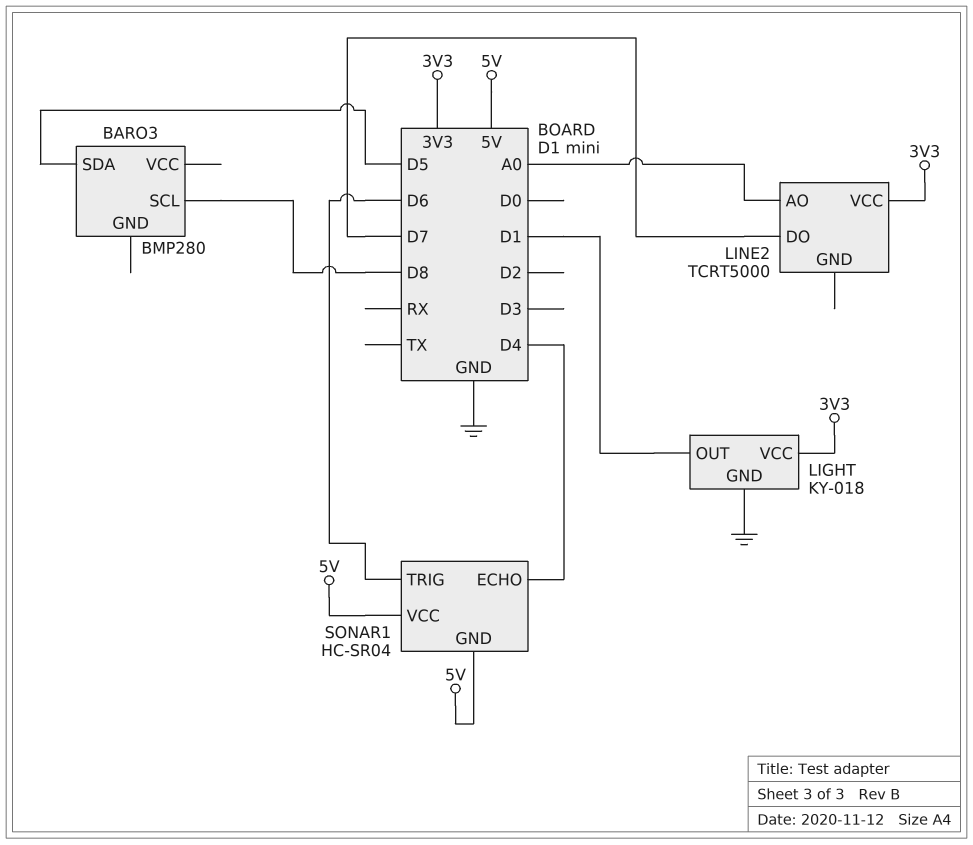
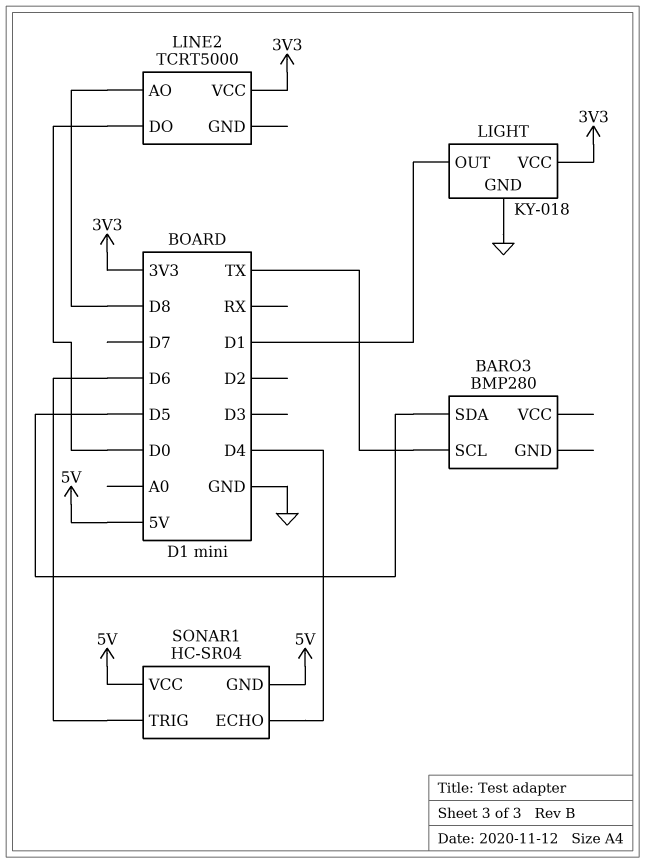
BARO3 pin SCL: D8 -> TX
LINE2 pin AO: A0 -> D8
LINE2 pin DO: D7 -> D0

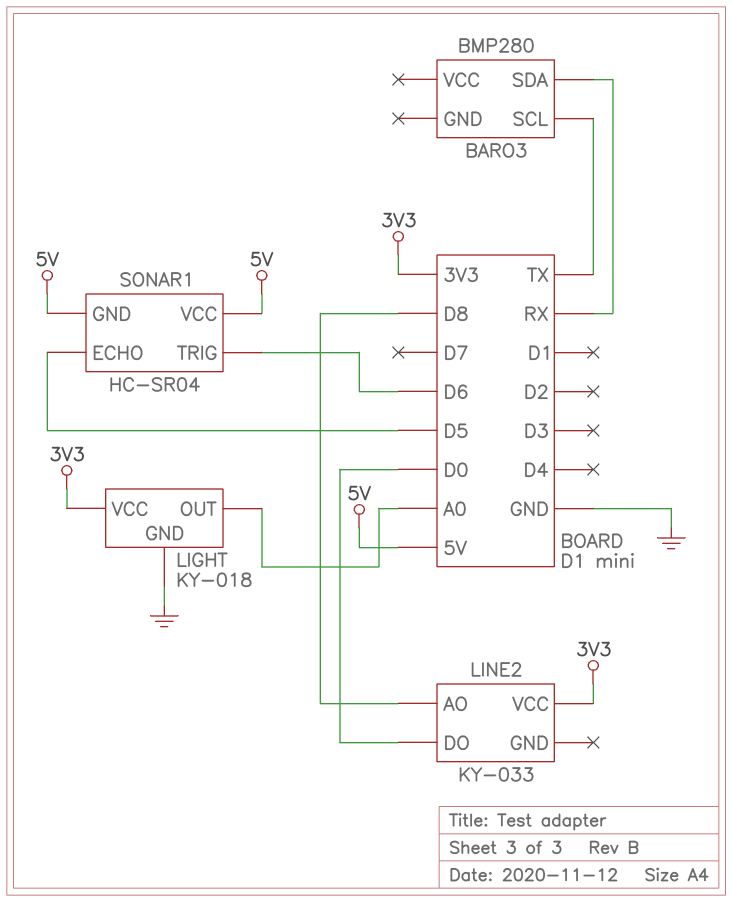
BARO3 pin SDA: D5 -> RX
LIGHT pin OUT: D1 -> A0
LINE2: TCRT5000 -> KY-033
SONAR1 pin ECHO: D4 -> D5

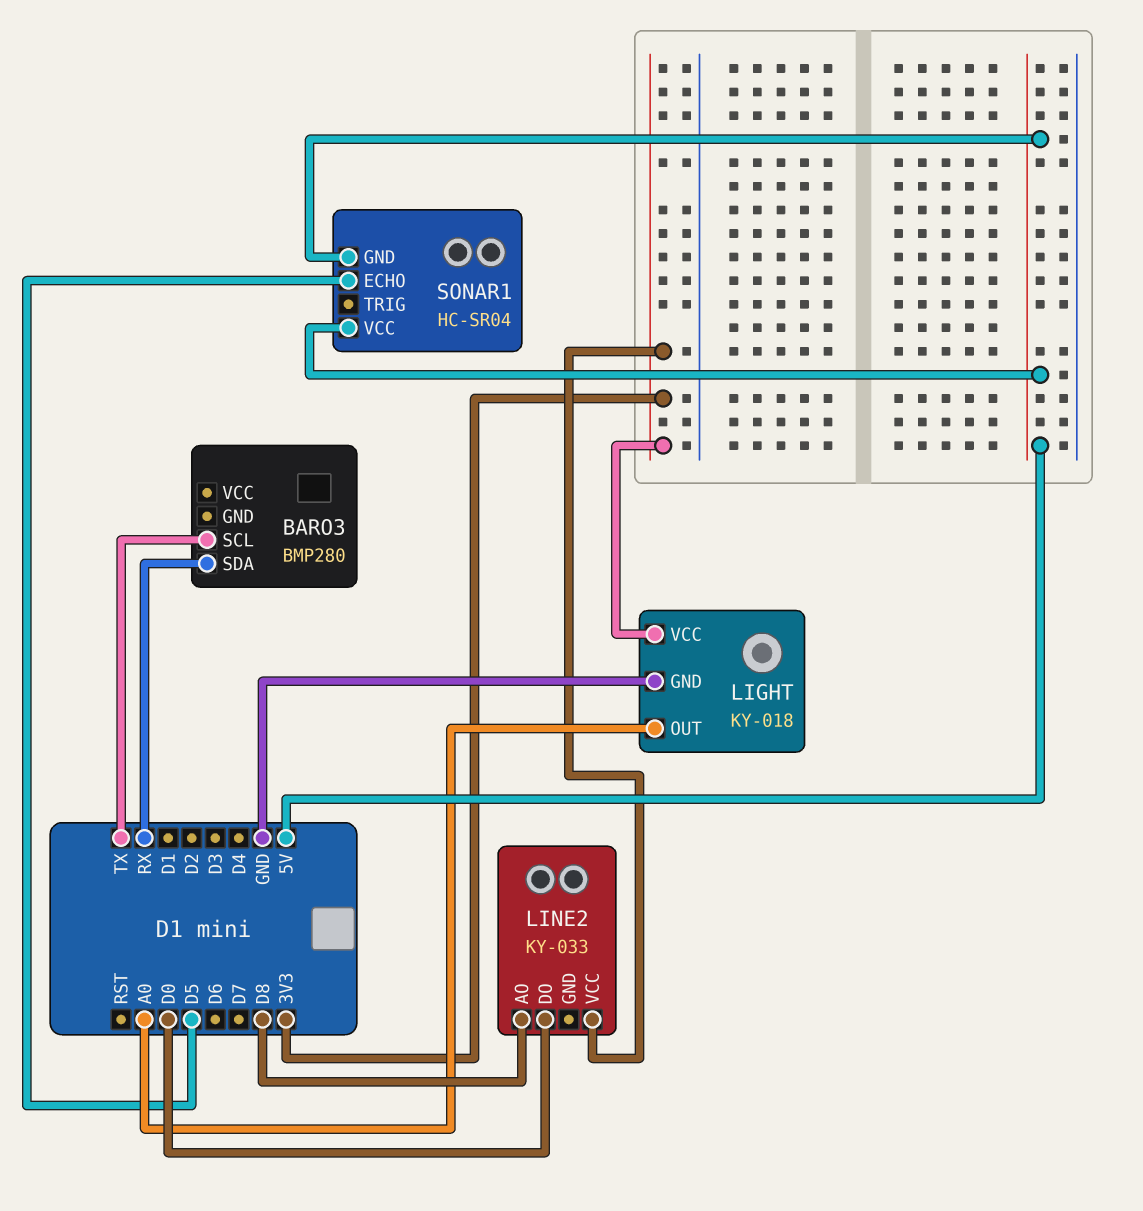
SONAR1 pin TRIG: D6 -> none

